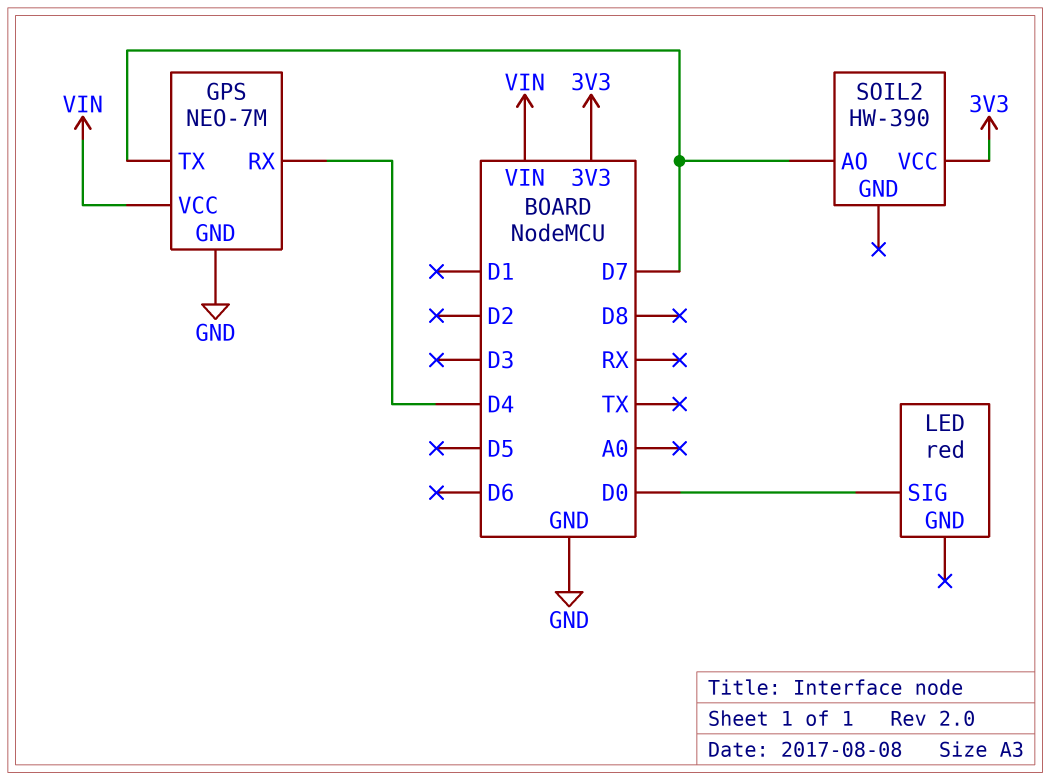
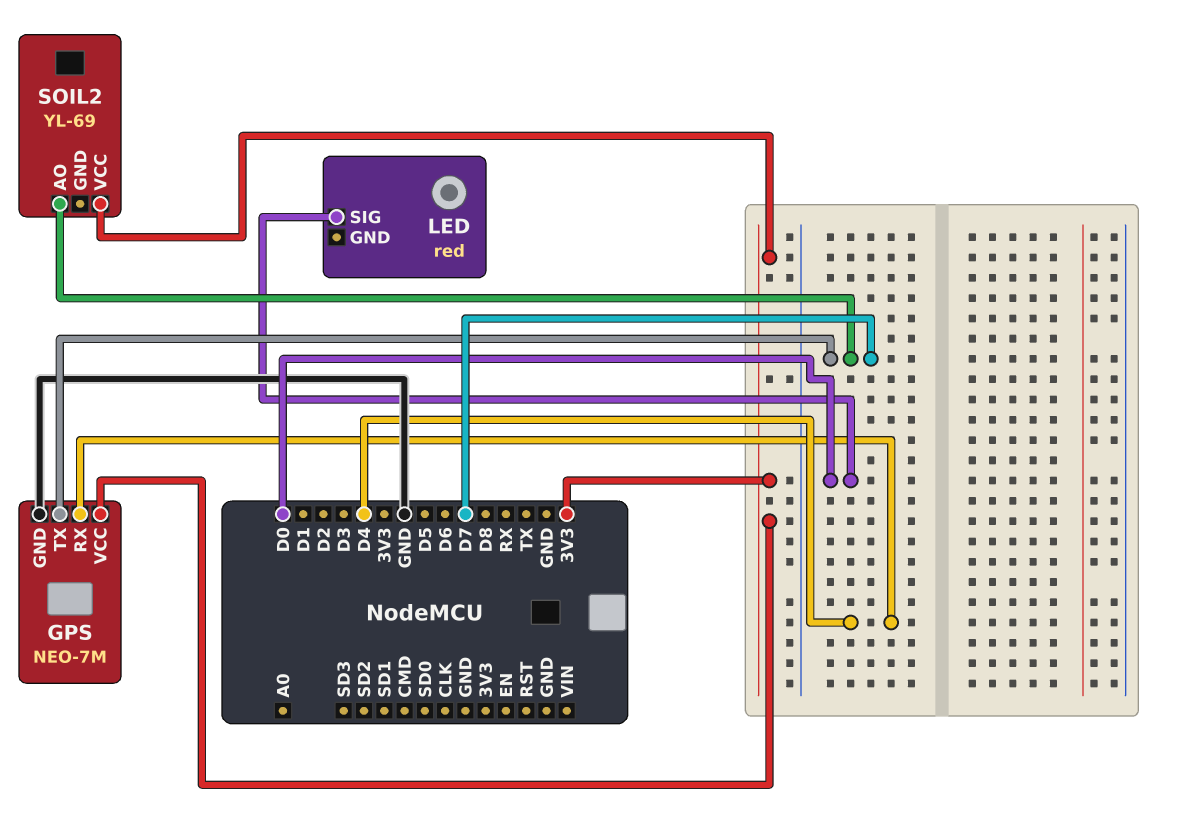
GPS pin VCC: VIN -> 3V3
SOIL2: HW-390 -> YL-69

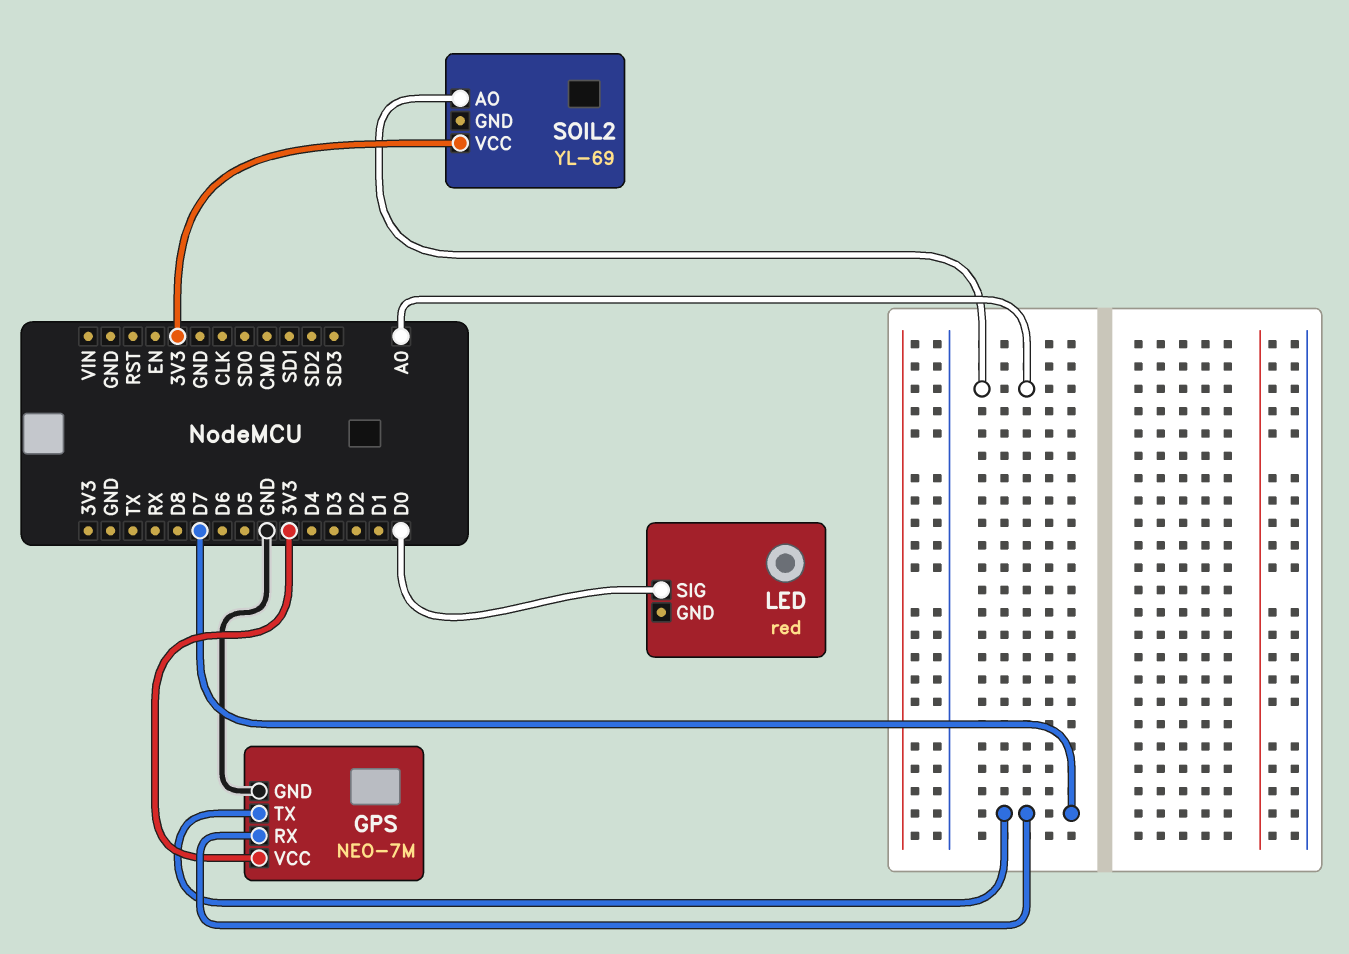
GPS pin RX: D4 -> D7
SOIL2 pin AO: D7 -> A0

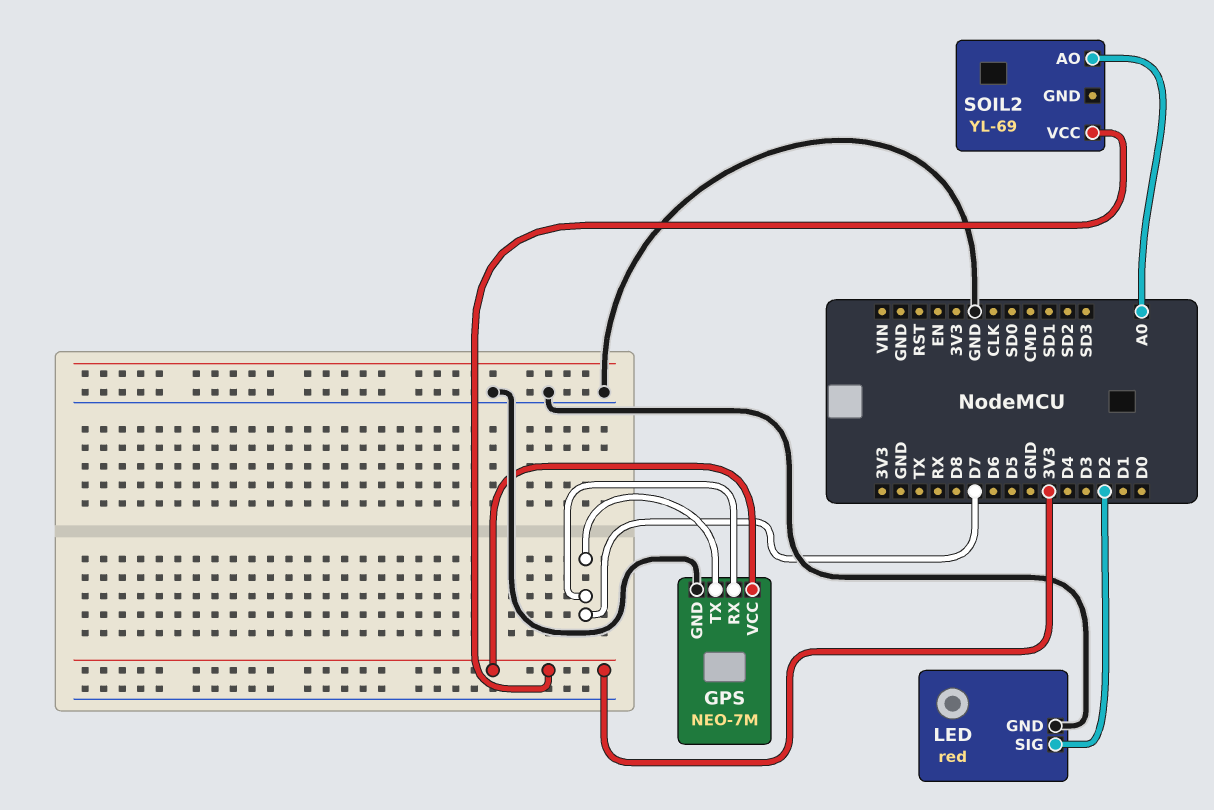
LED pin GND: none -> GND
LED pin SIG: D0 -> D2

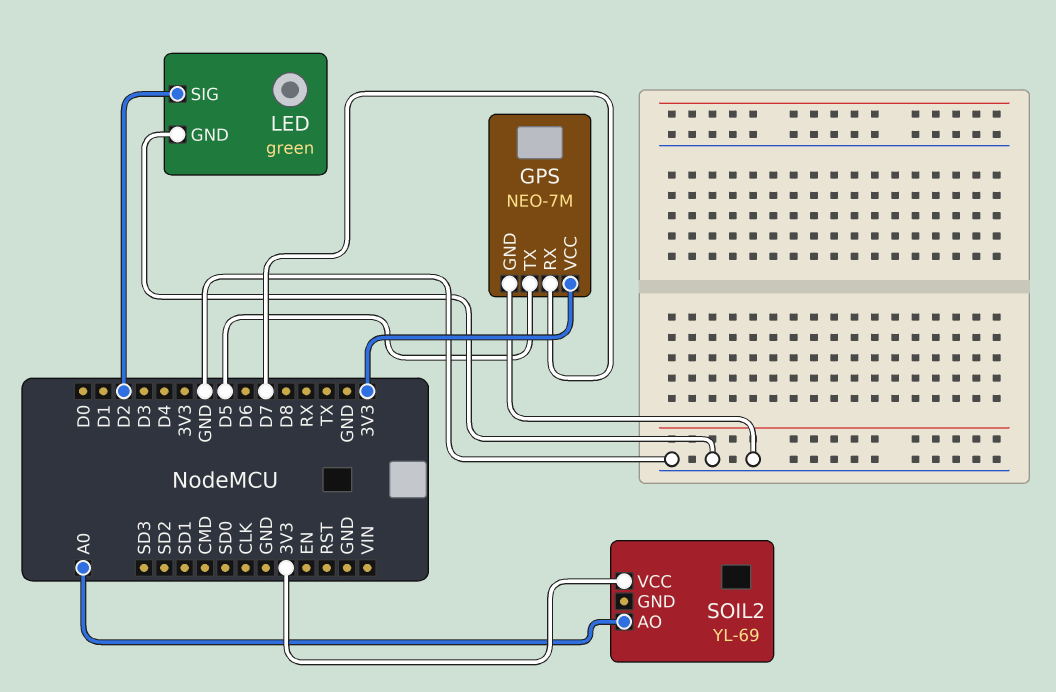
GPS pin TX: D7 -> D5
LED: red -> green

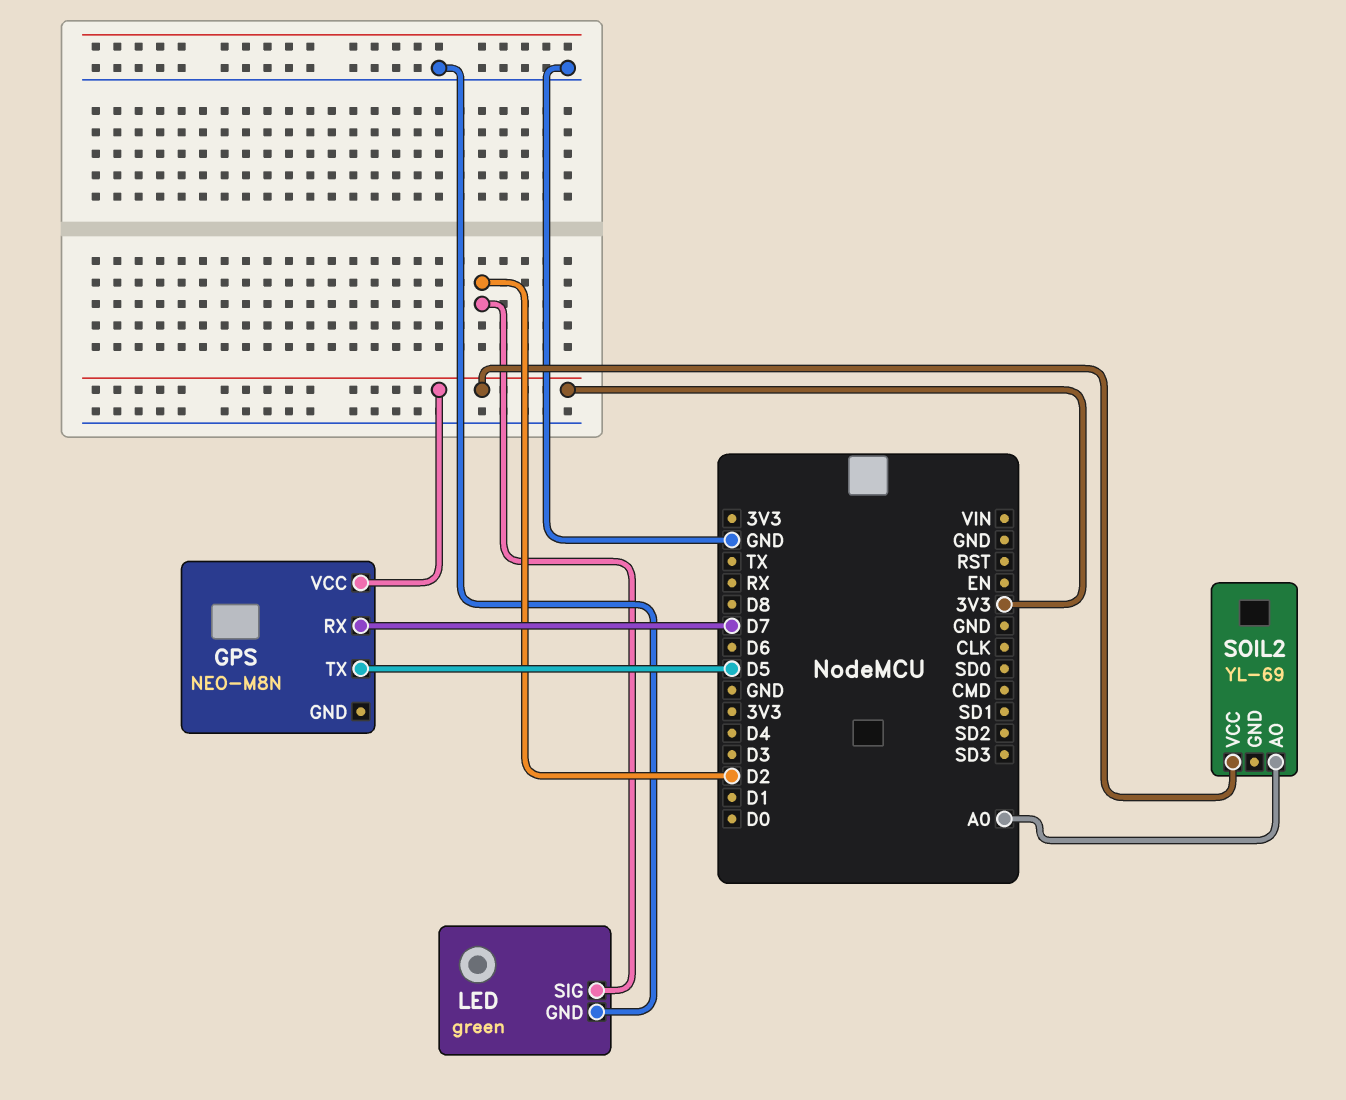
GPS: NEO-7M -> NEO-M8N
GPS pin GND: GND -> none

